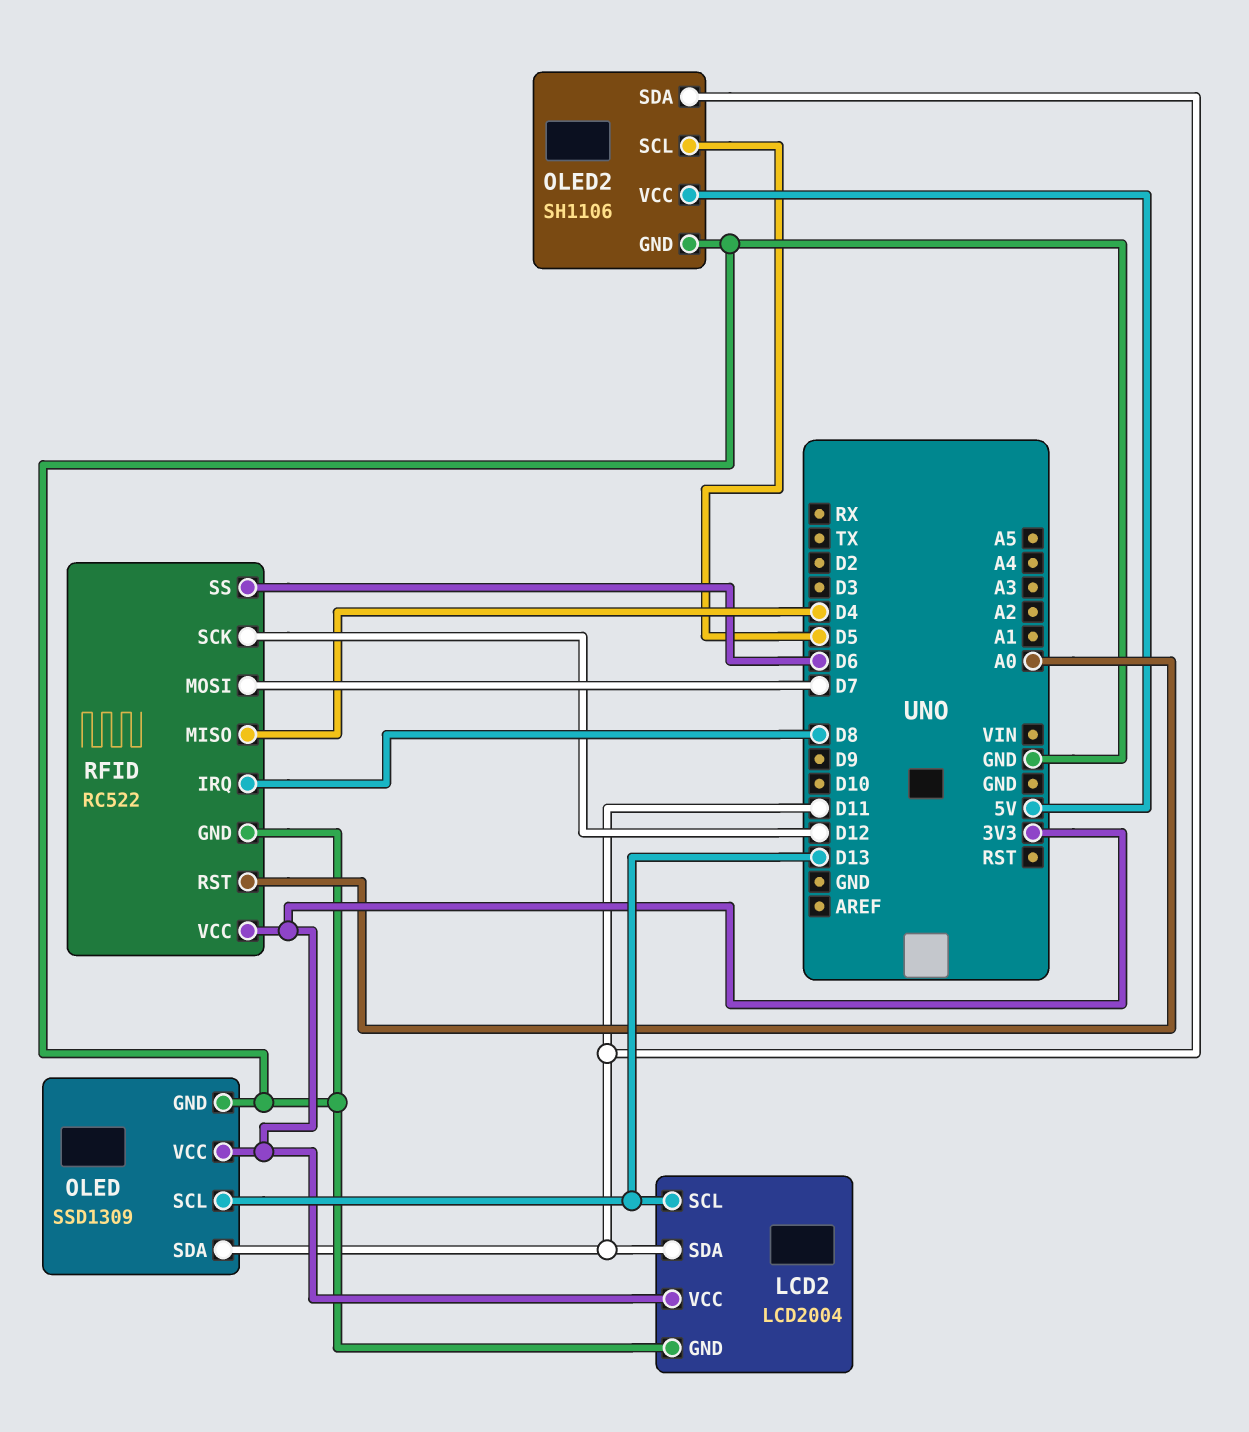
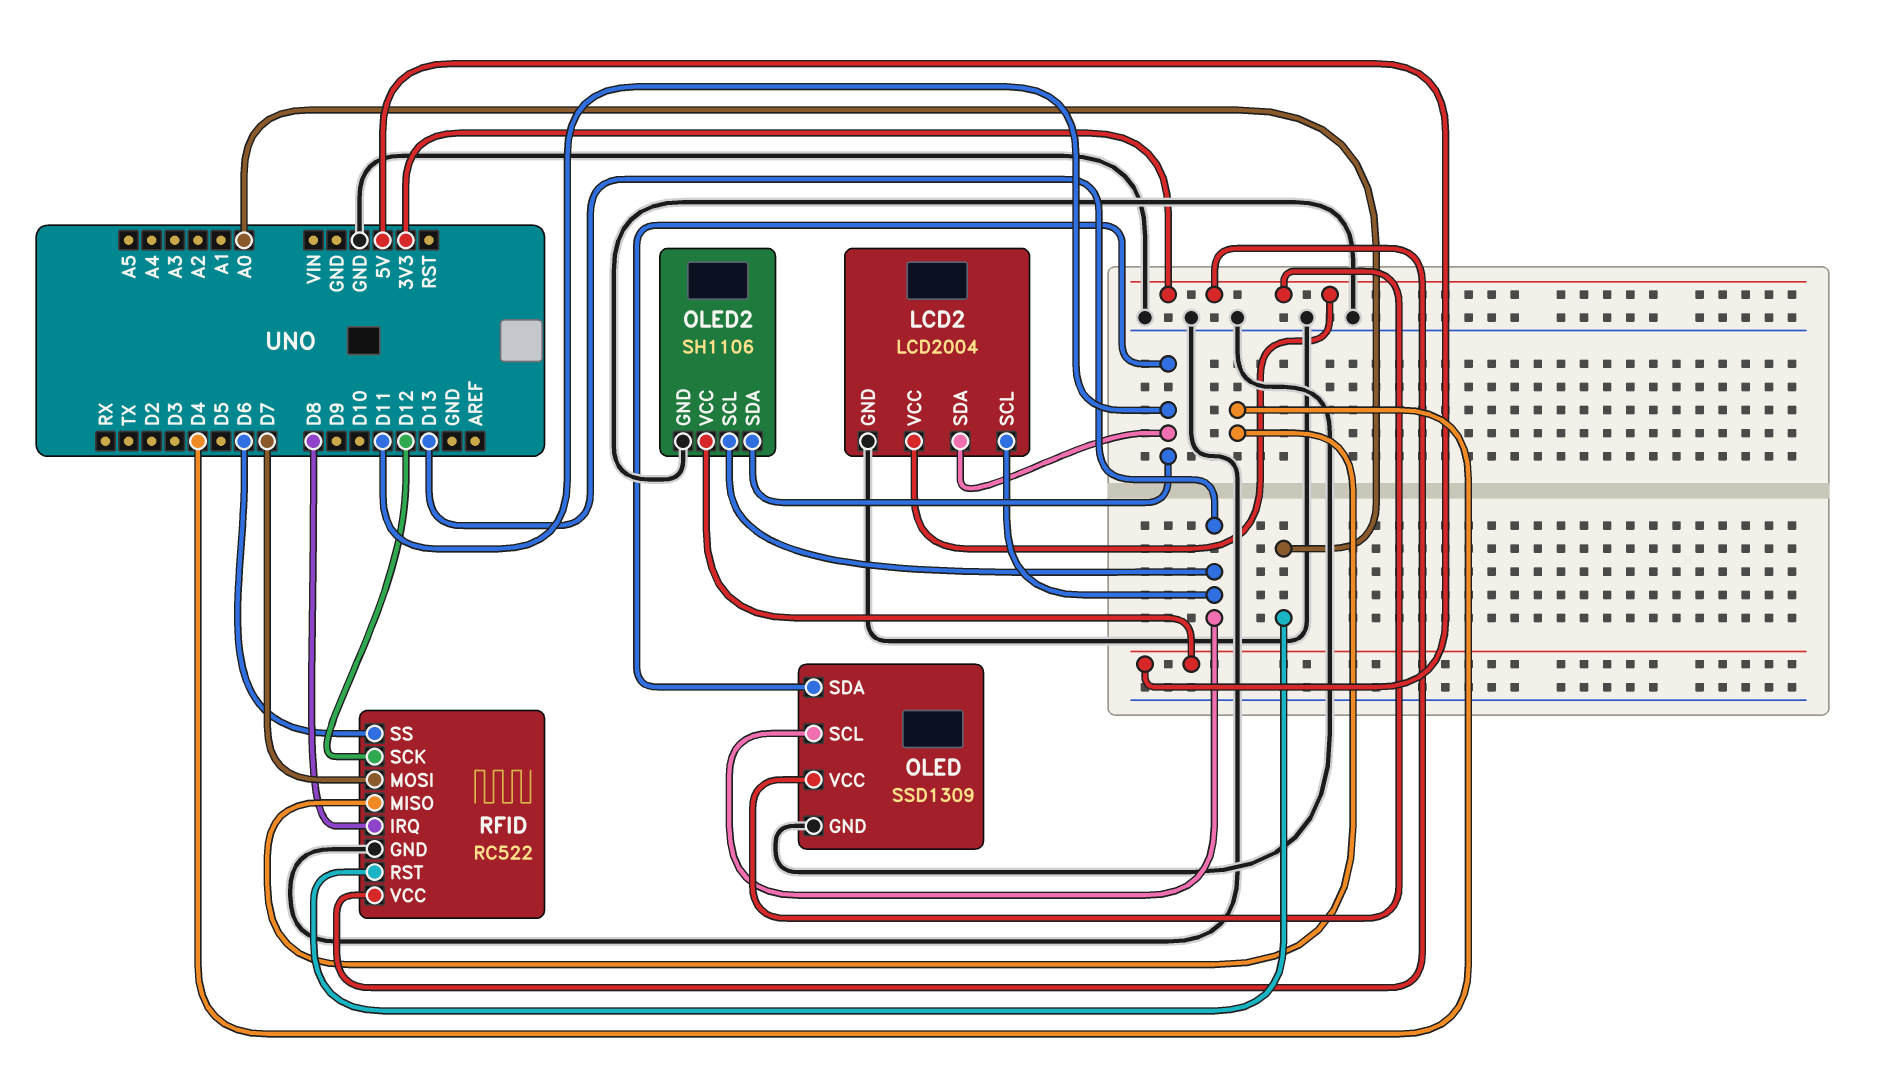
OLED2 pin SCL: D5 -> D13

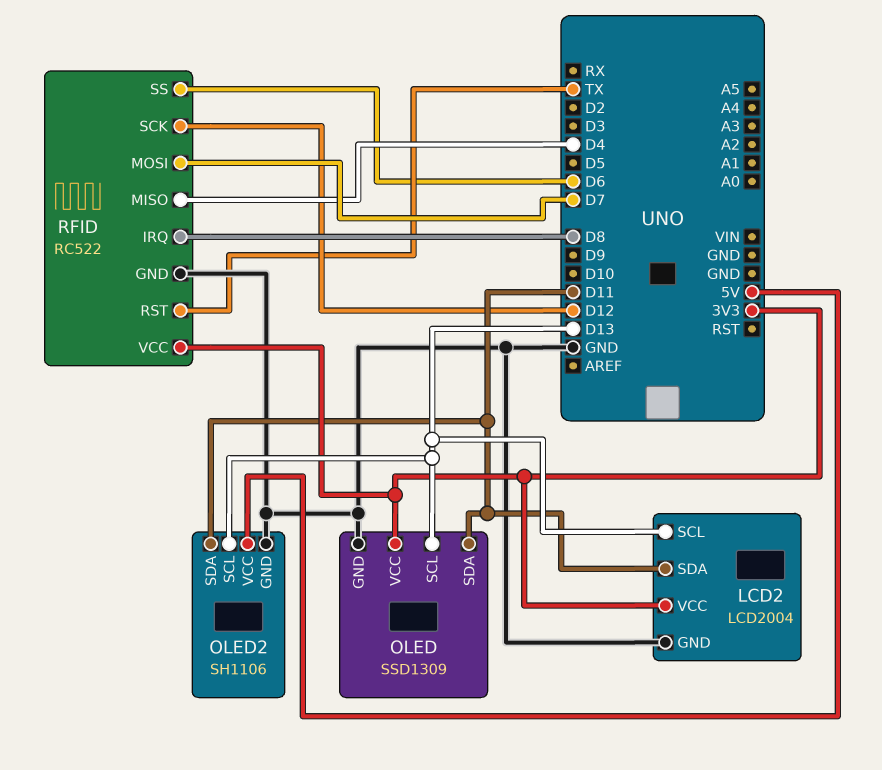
RFID pin RST: A0 -> TX

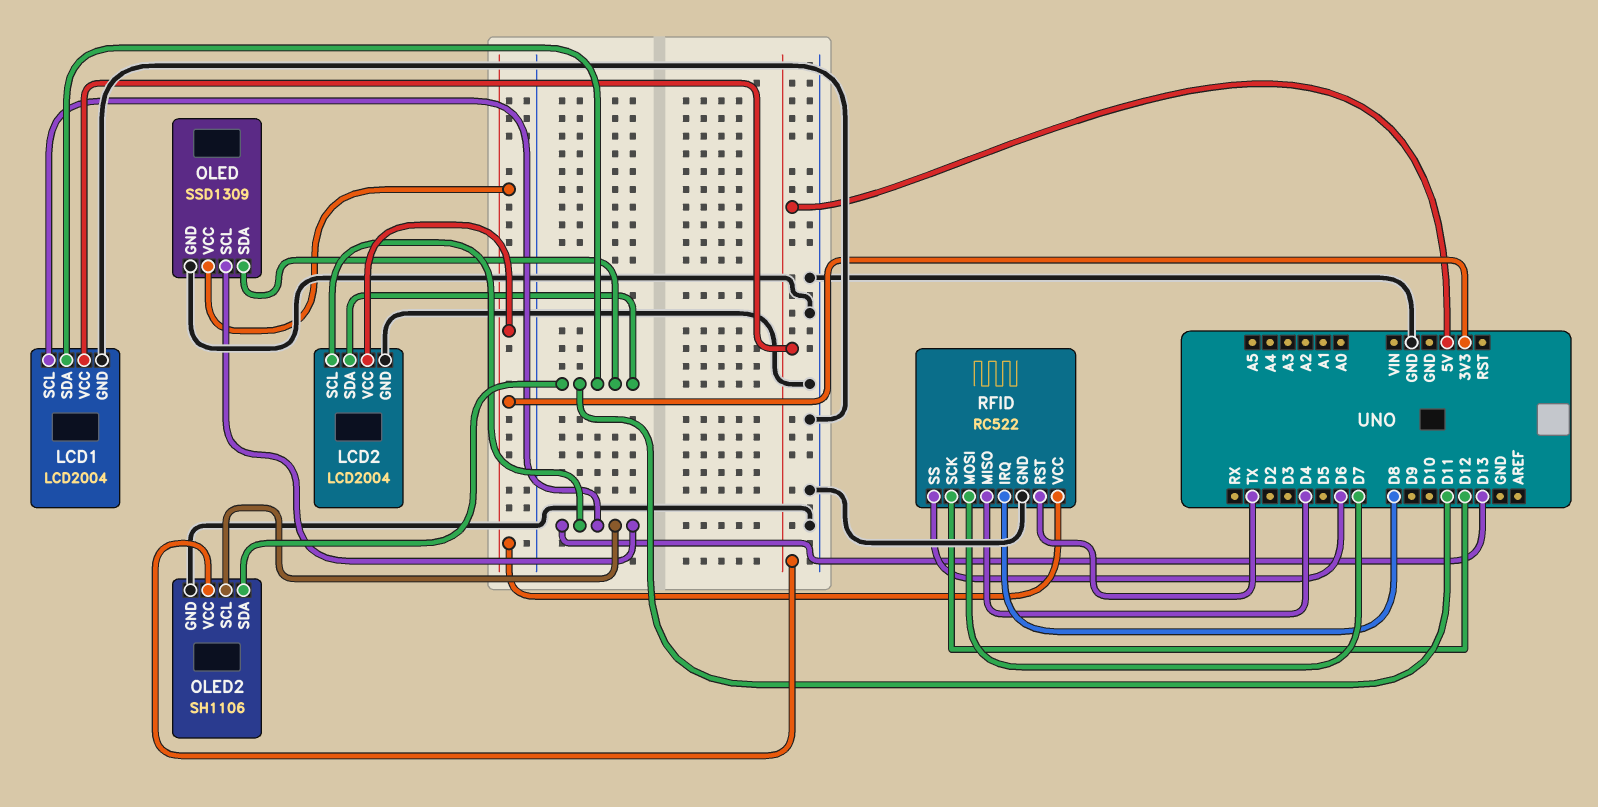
LCD1: none -> LCD2004
LCD1 pin GND: none -> GND
LCD1 pin SCL: none -> D13
LCD1 pin SDA: none -> D11
LCD1 pin VCC: none -> 5V

